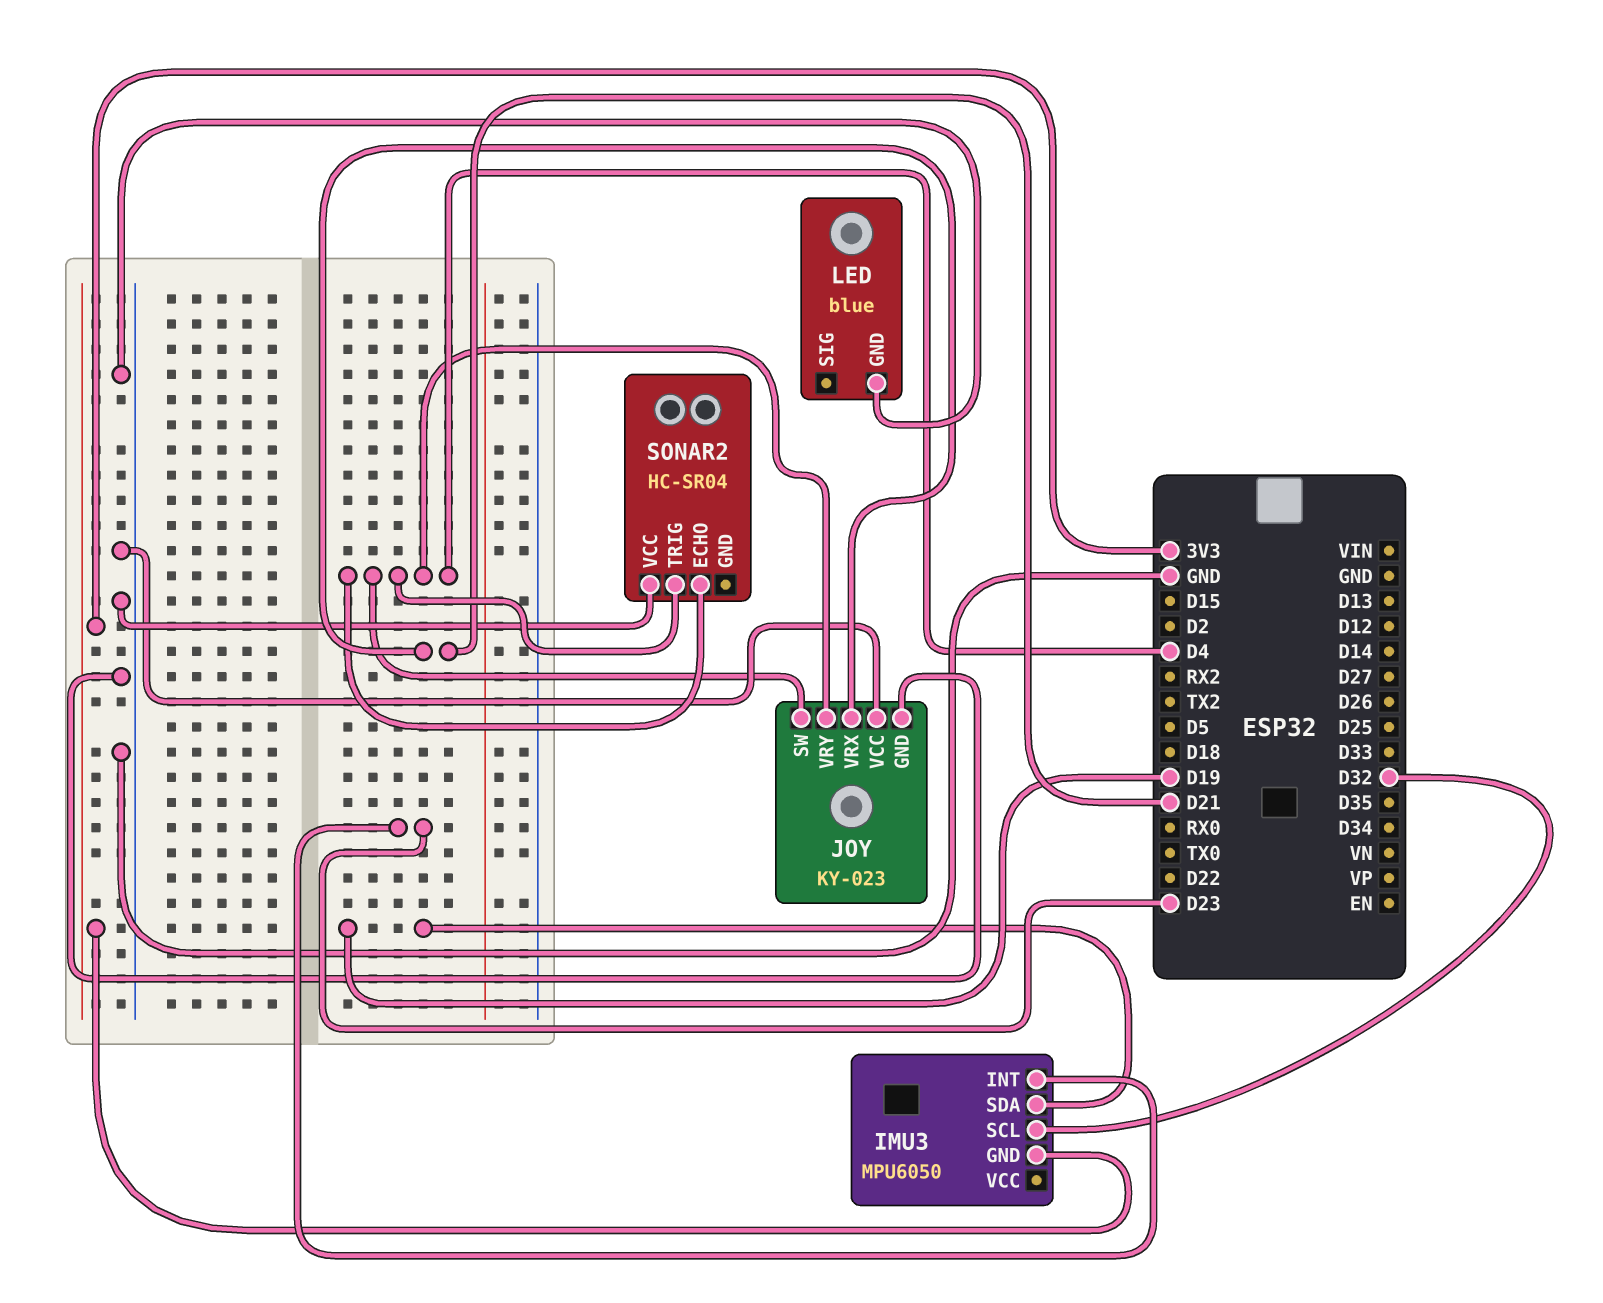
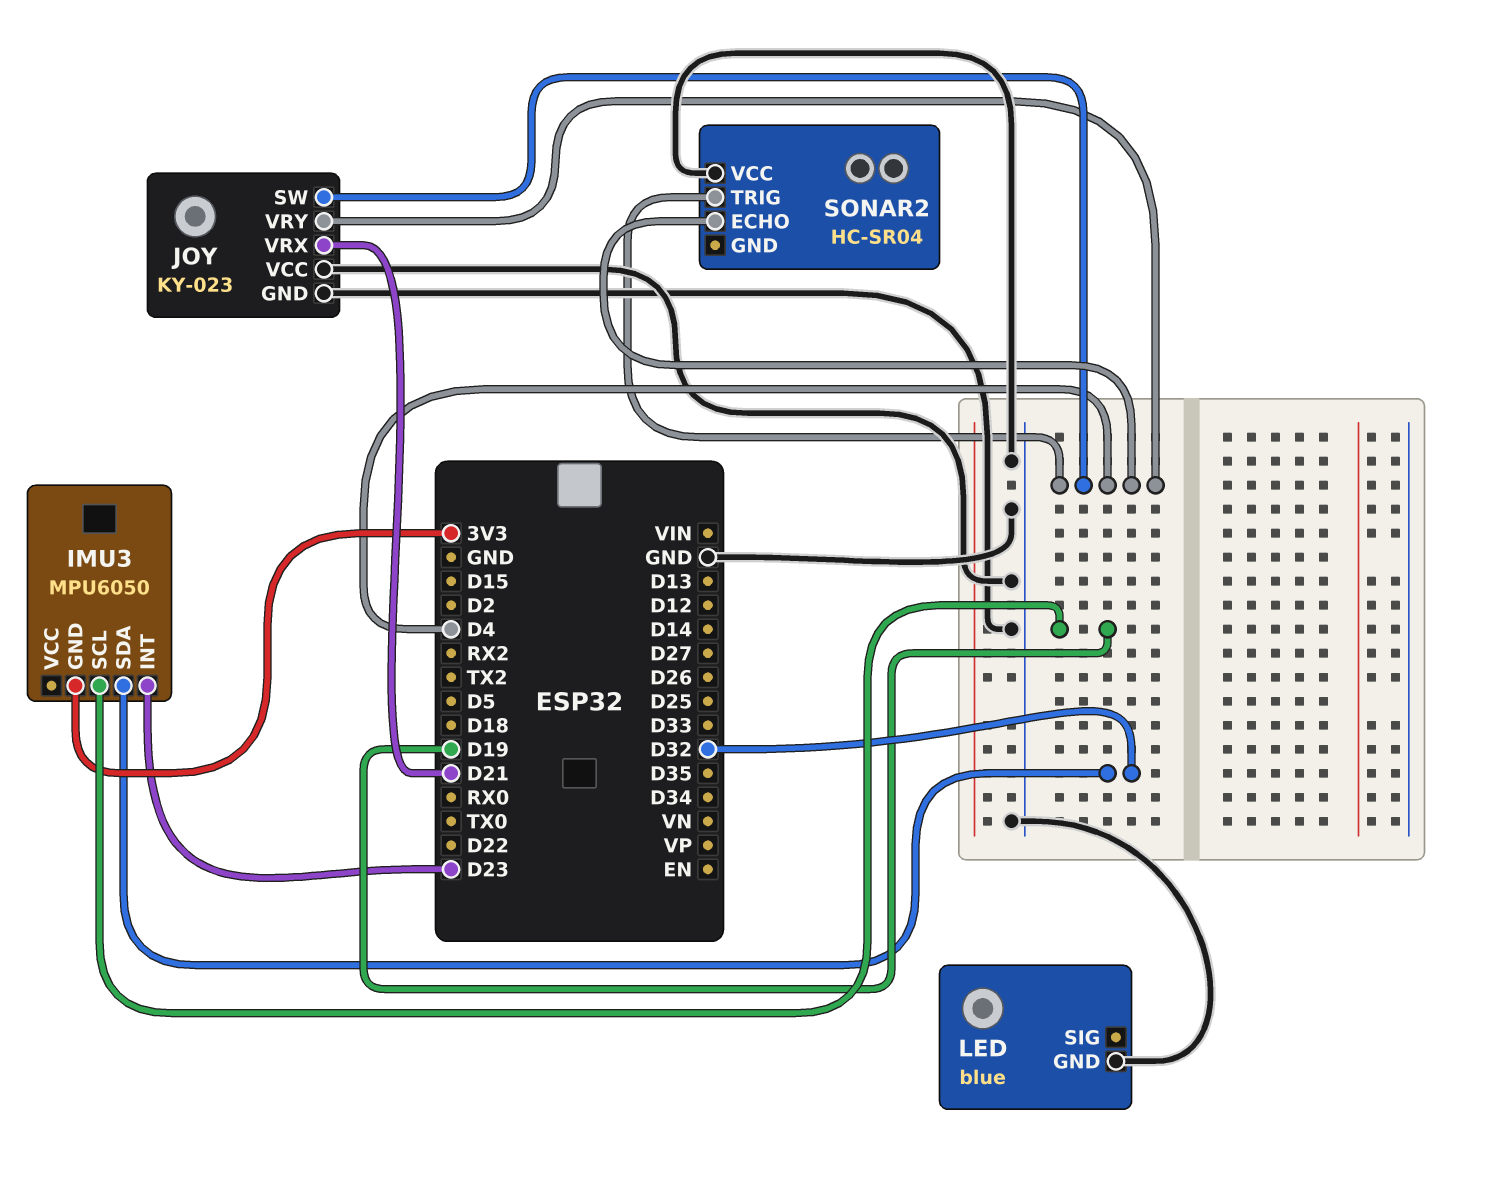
IMU3 pin SCL: D32 -> D19
IMU3 pin SDA: D19 -> D32

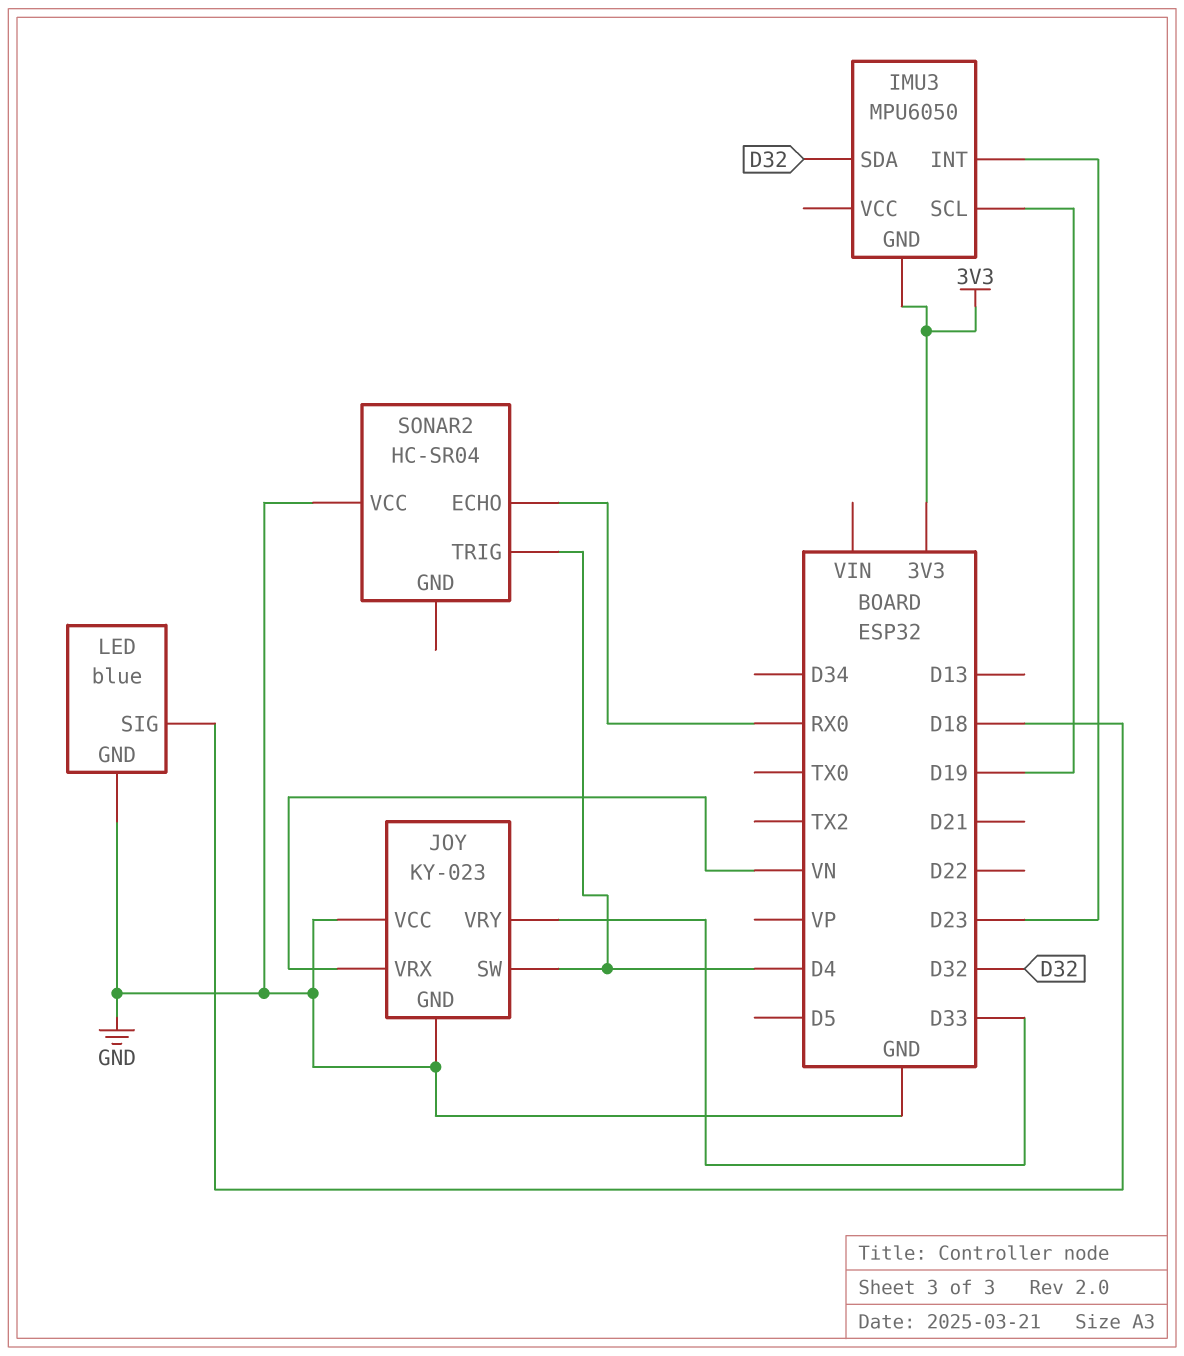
JOY pin VRX: D21 -> VN
JOY pin VRY: D4 -> D33
LED pin SIG: none -> D18
SONAR2 pin ECHO: D4 -> RX0

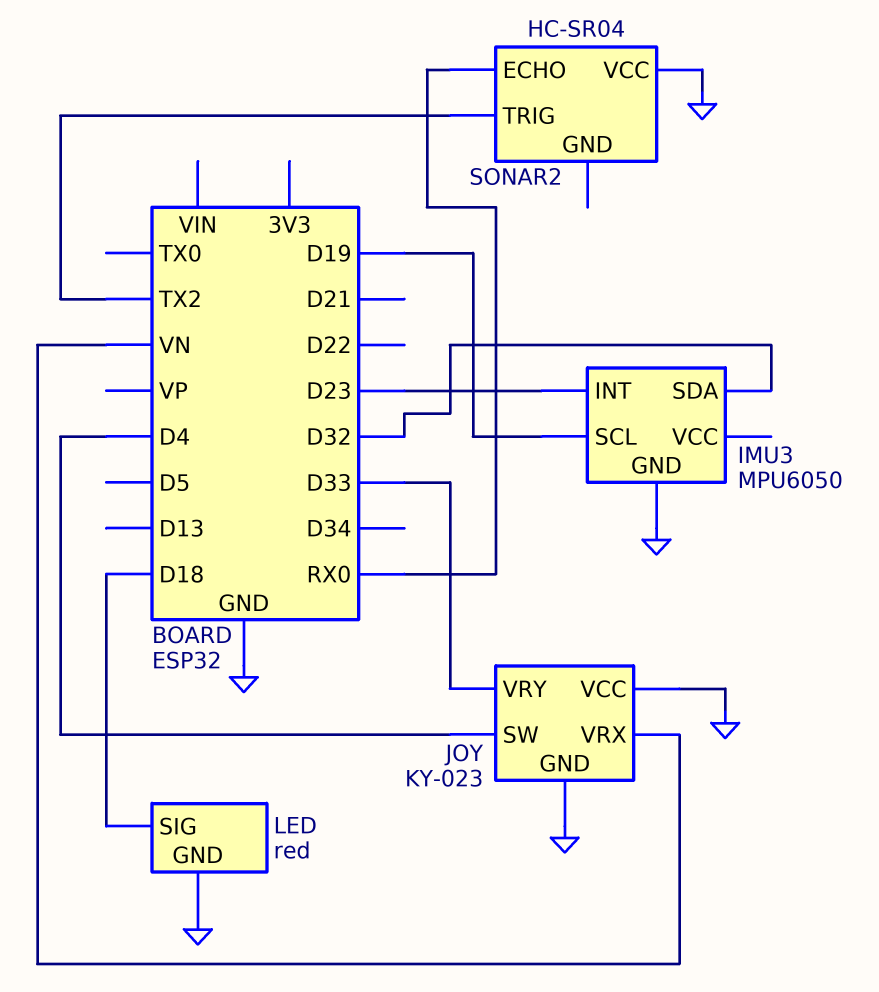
IMU3 pin GND: 3V3 -> GND
LED: blue -> red
SONAR2 pin TRIG: D4 -> TX2

